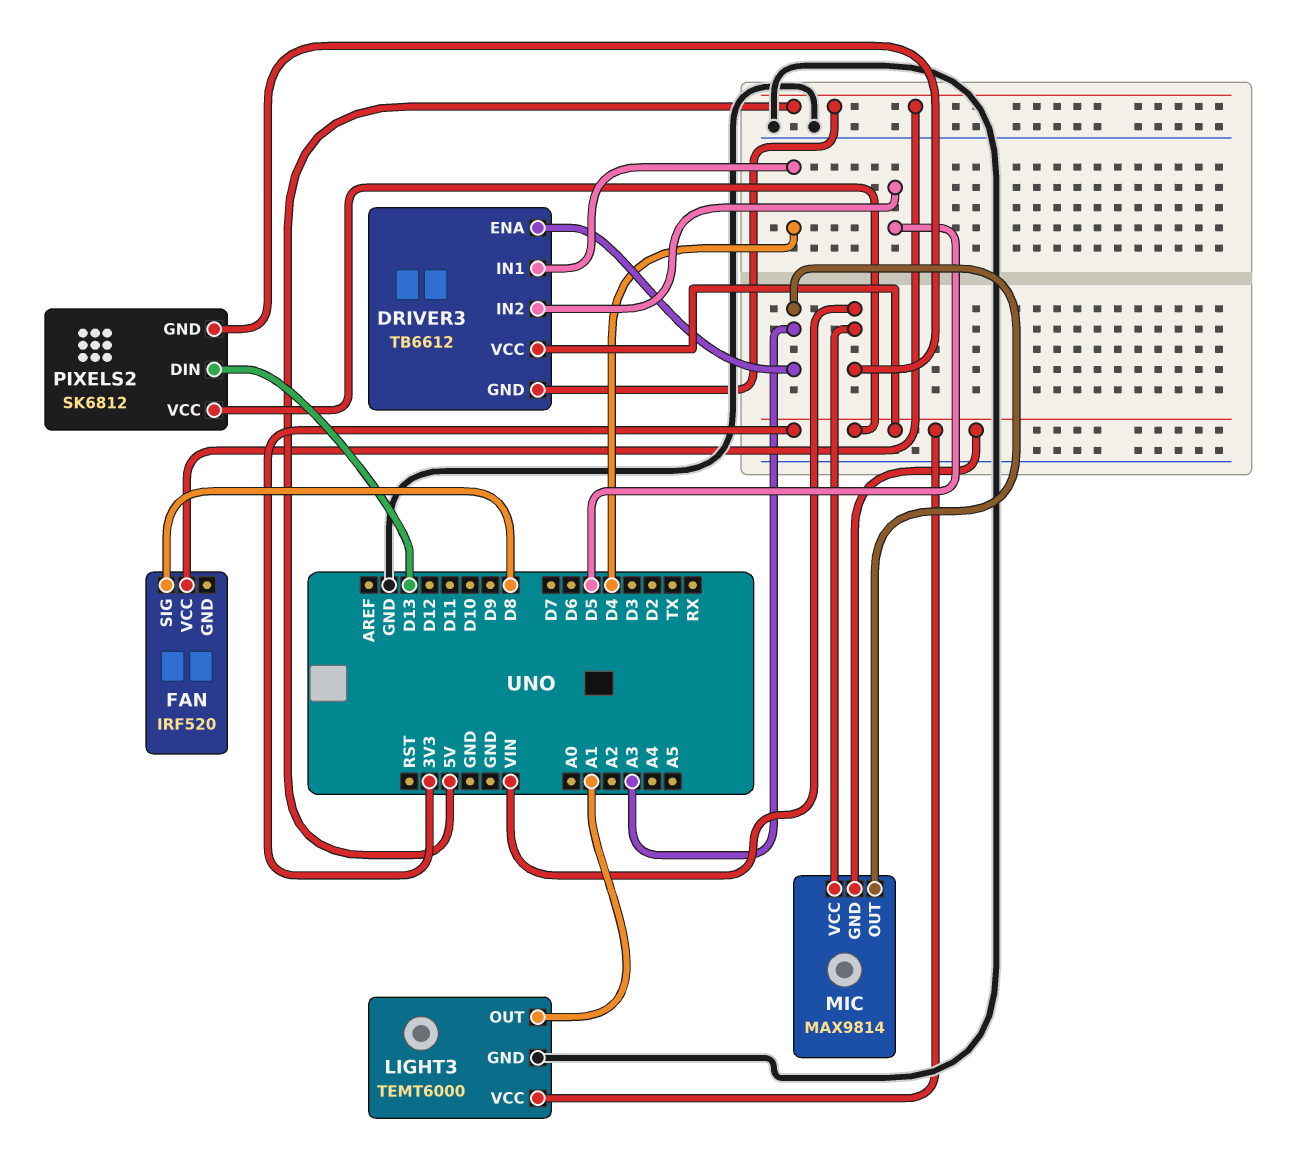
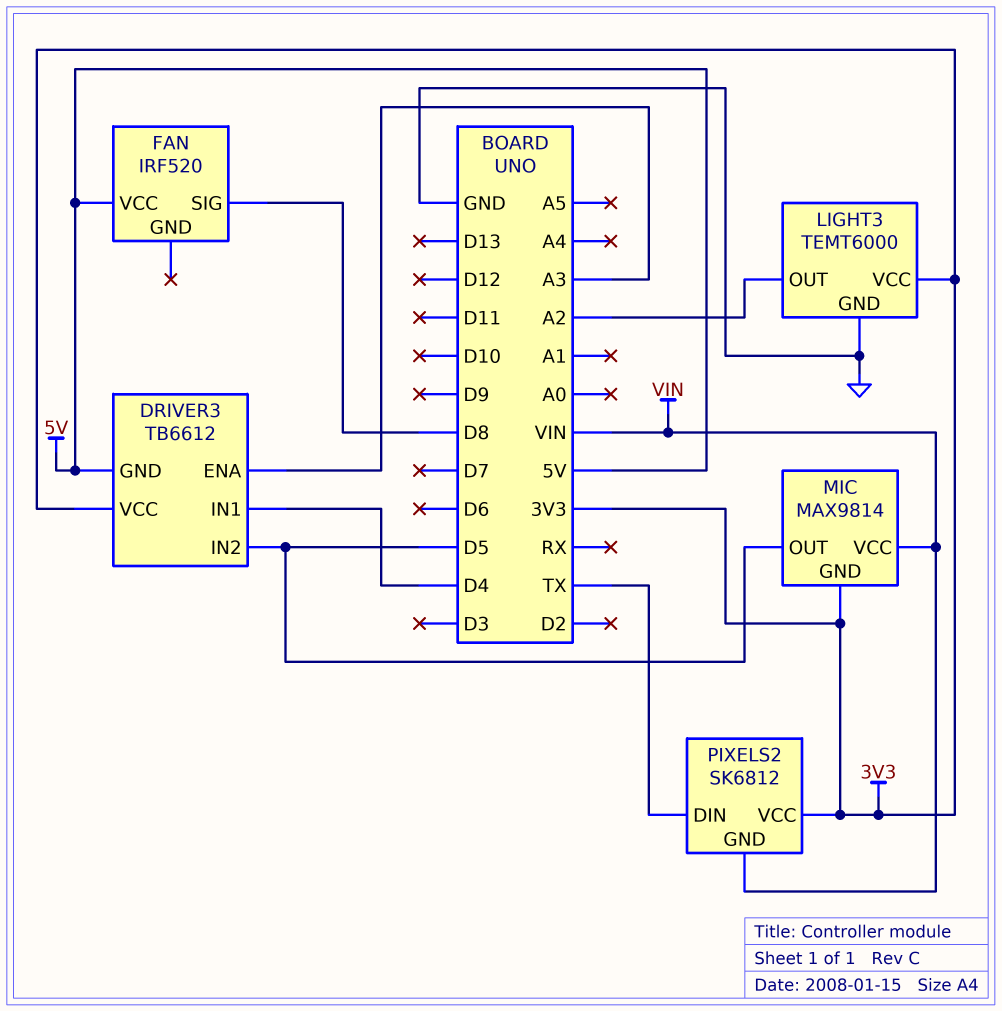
LIGHT3 pin OUT: A1 -> A2
MIC pin OUT: A3 -> D5
PIXELS2 pin DIN: D13 -> TX

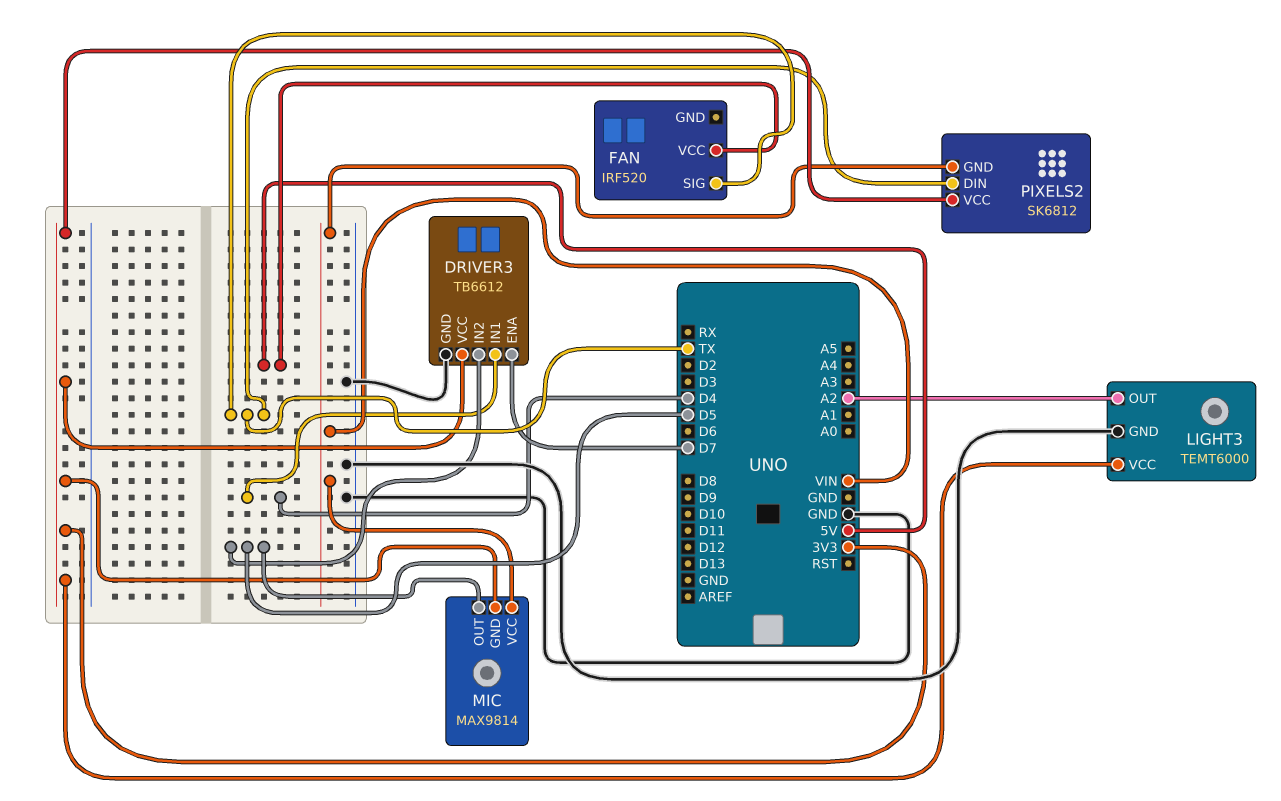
DRIVER3 pin ENA: A3 -> D7
DRIVER3 pin GND: 5V -> GND
FAN pin SIG: D8 -> TX

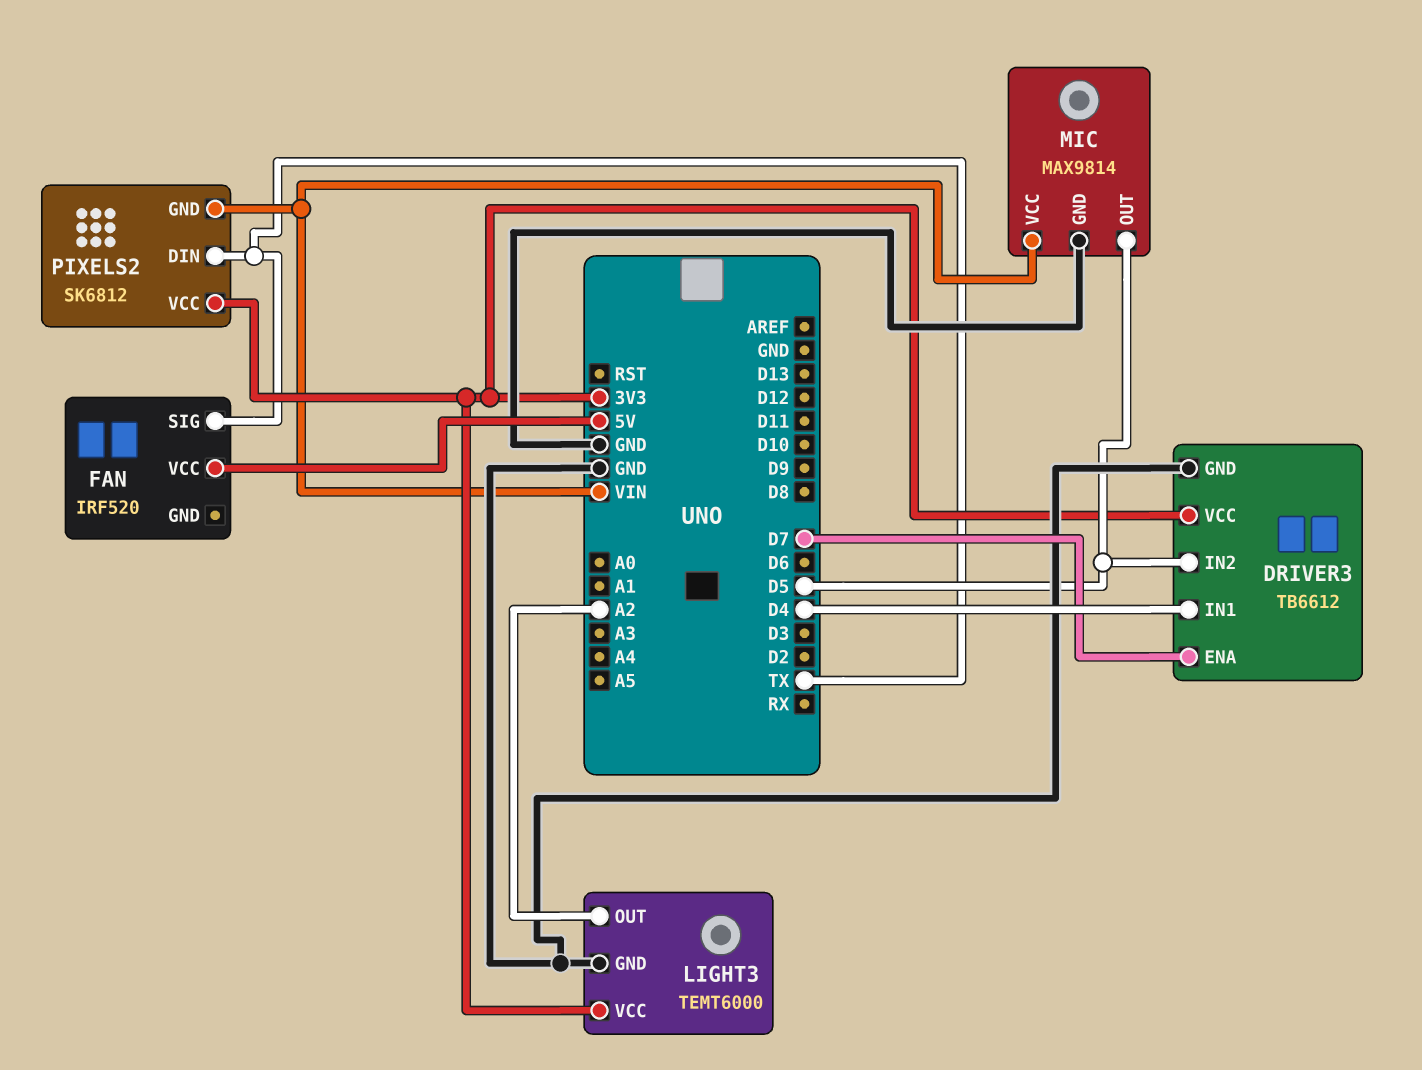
MIC pin GND: 3V3 -> GND

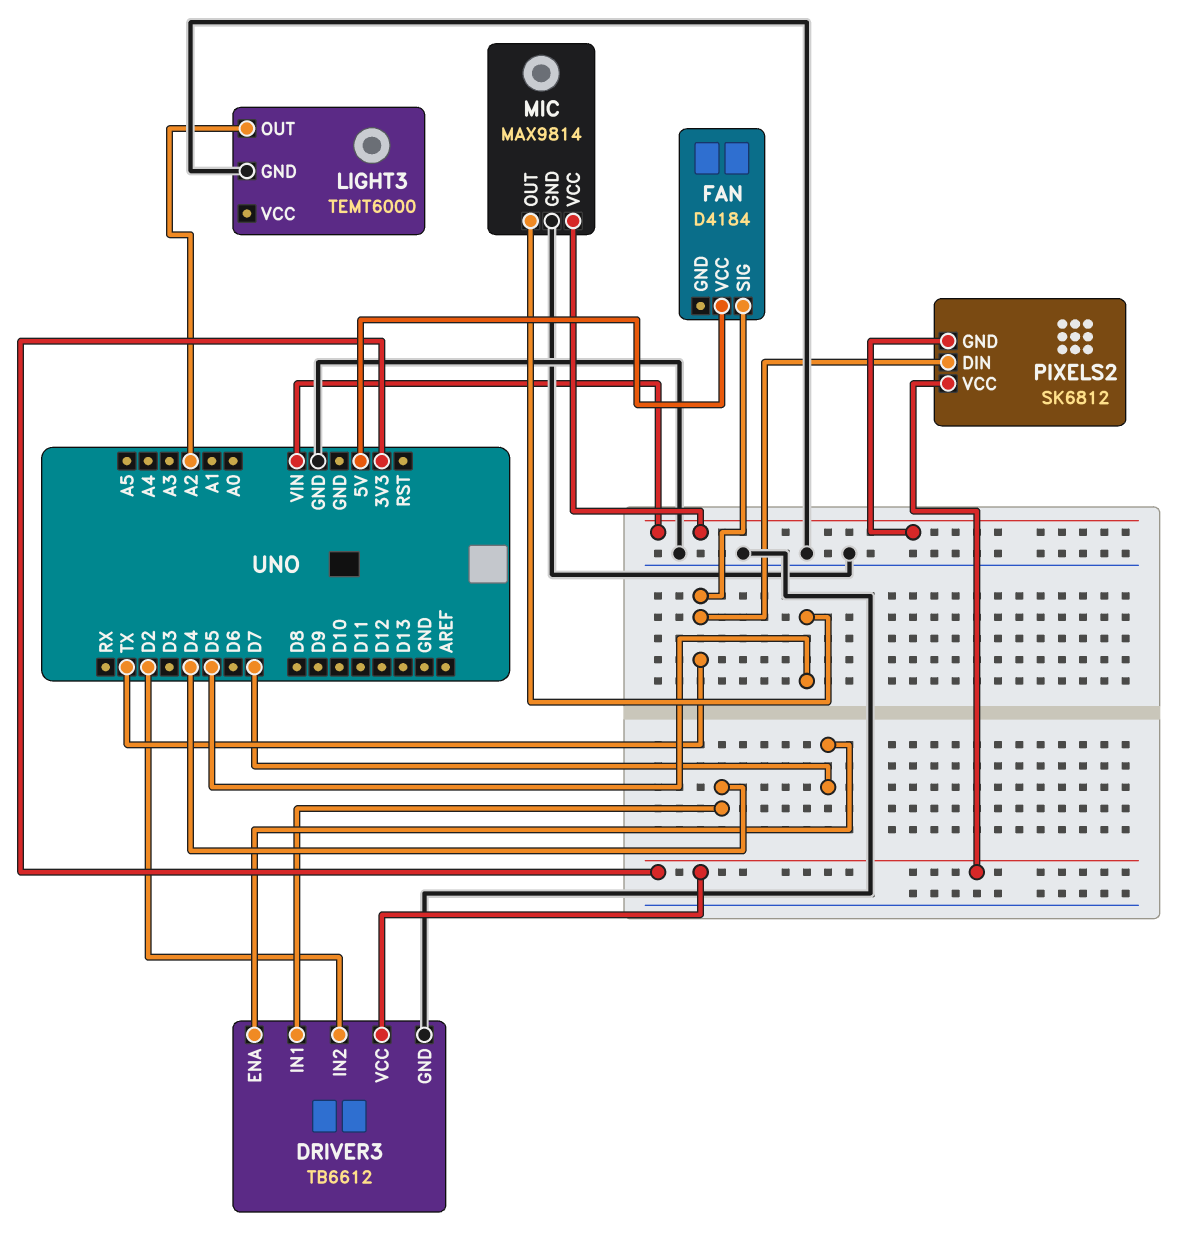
DRIVER3 pin IN2: D5 -> D2
FAN: IRF520 -> D4184
LIGHT3 pin VCC: 3V3 -> none

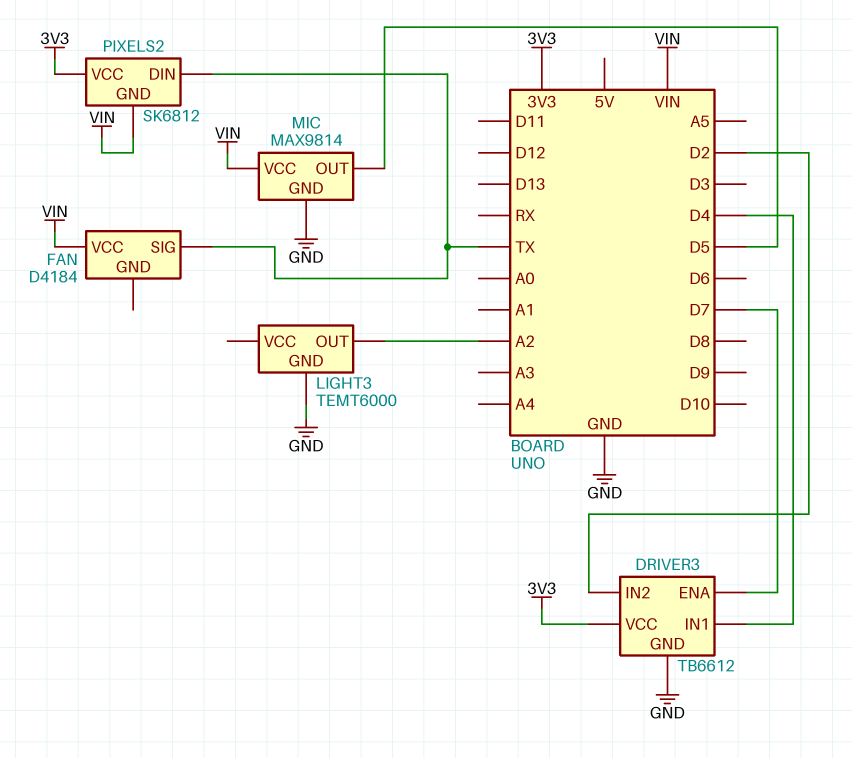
FAN pin VCC: 5V -> VIN

